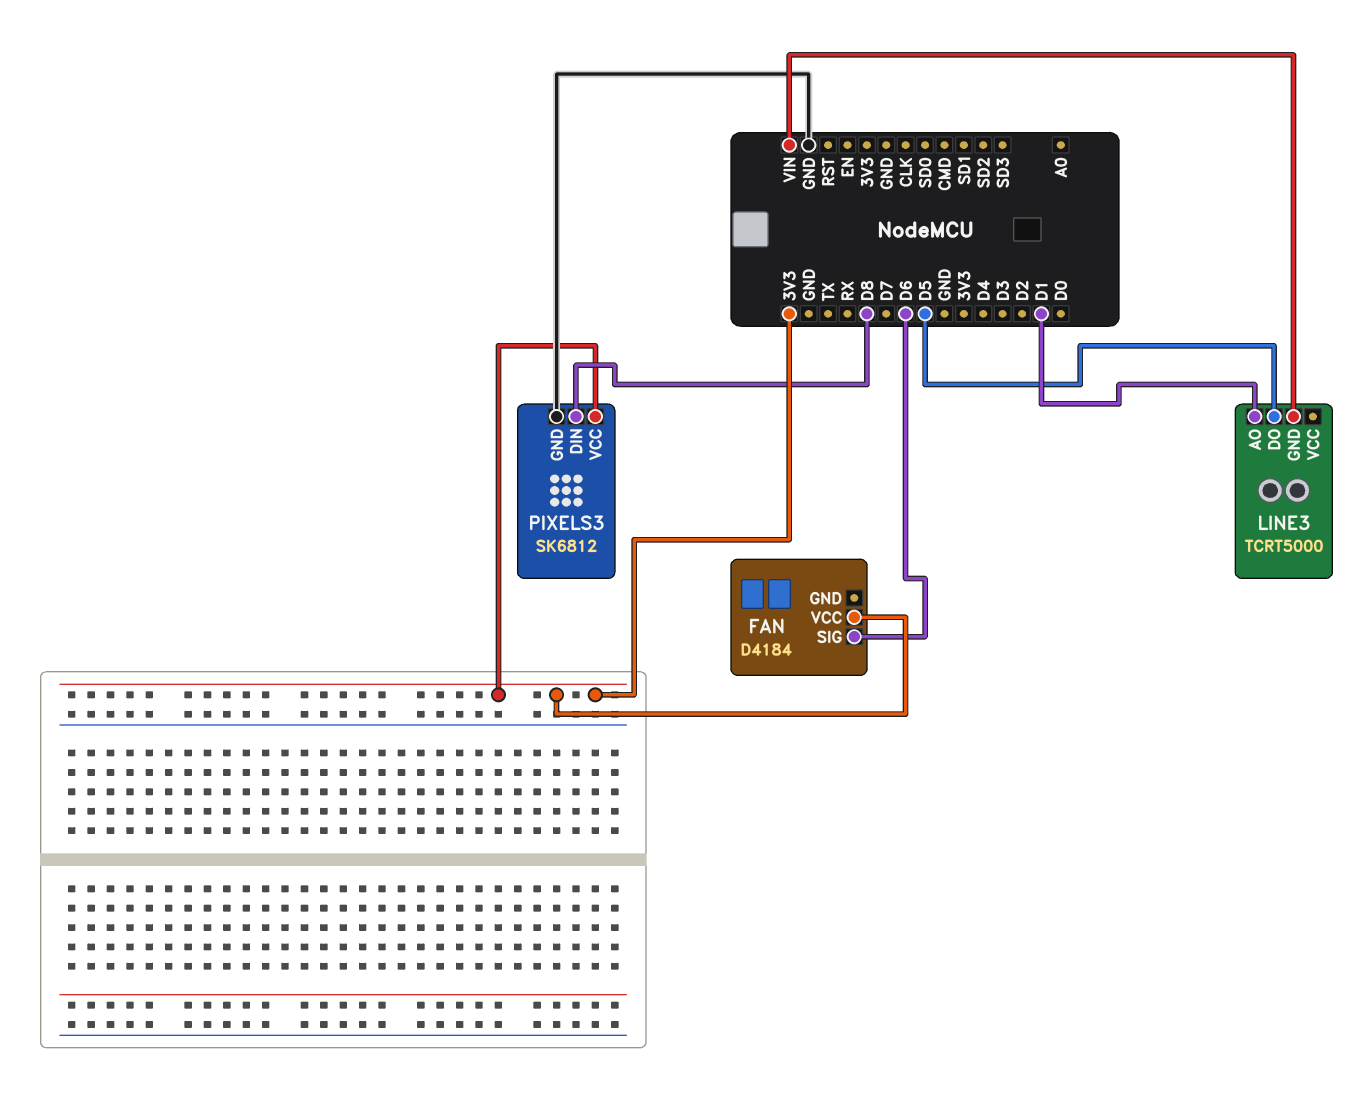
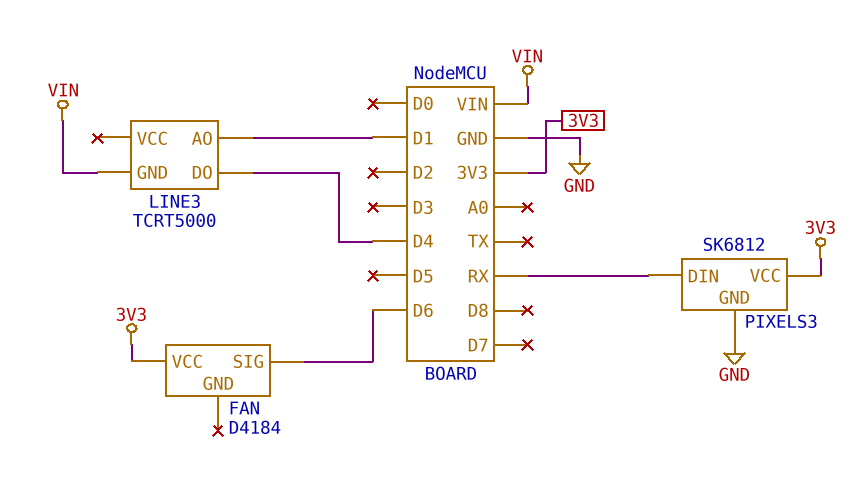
LINE3 pin DO: D5 -> D4
PIXELS3 pin DIN: D8 -> RX

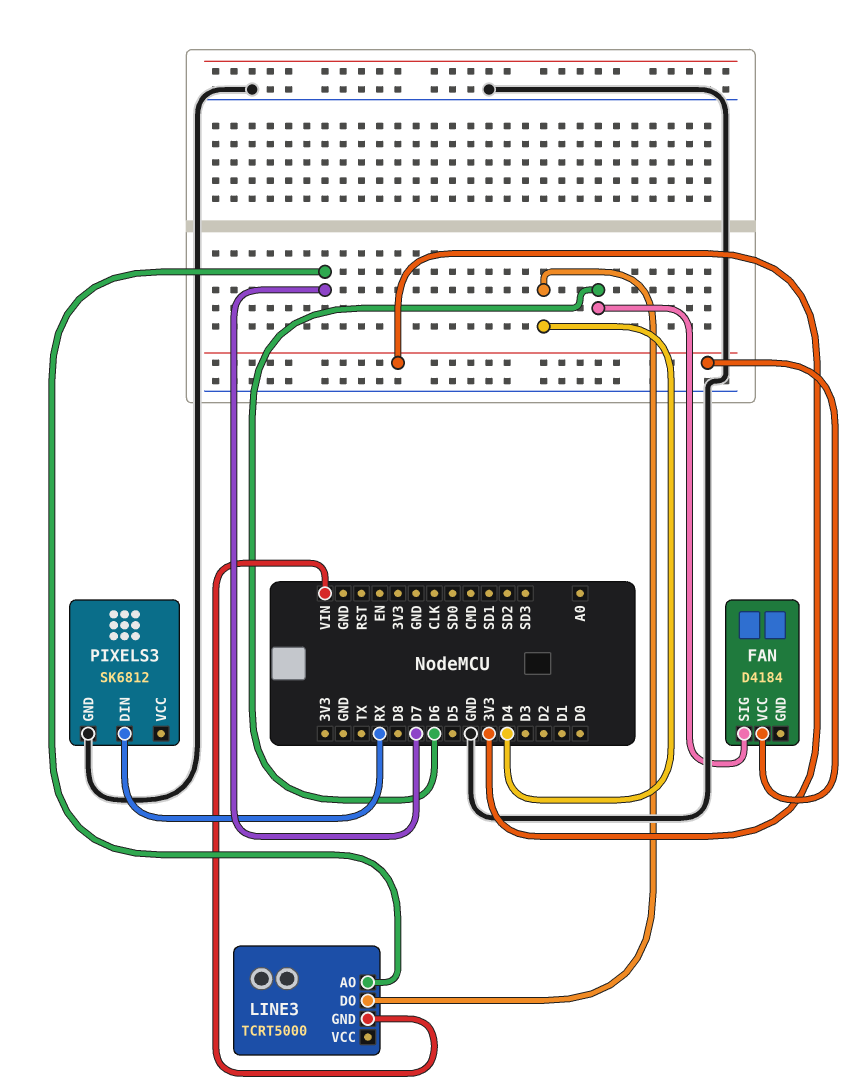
LINE3 pin AO: D1 -> D7
PIXELS3 pin VCC: 3V3 -> none

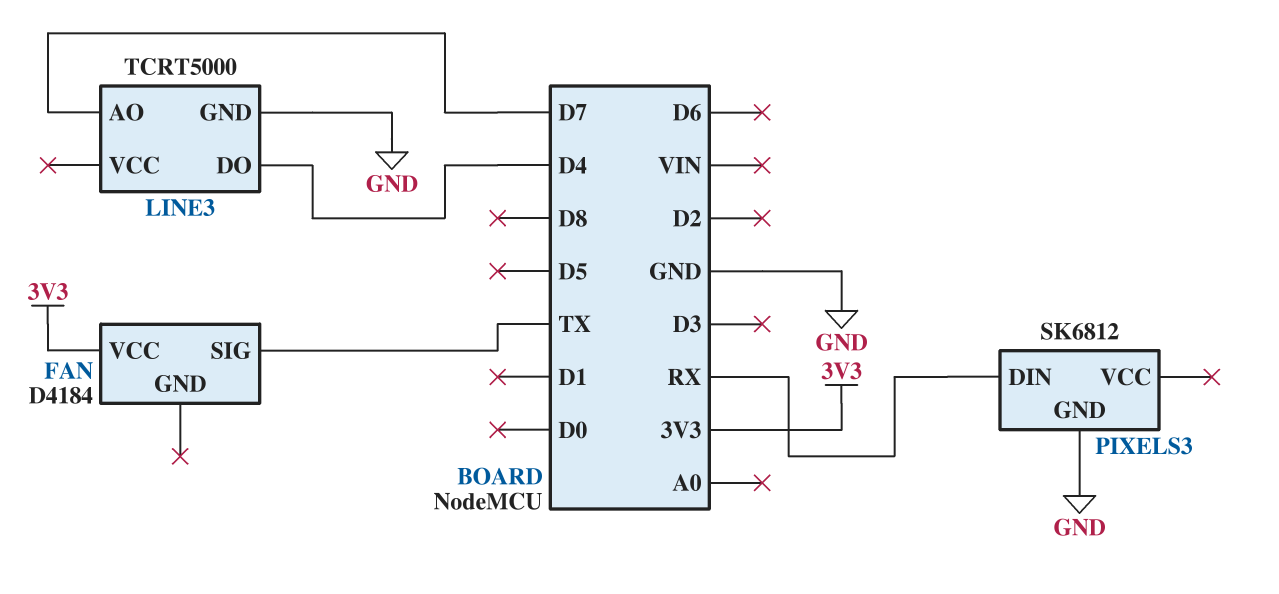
FAN pin SIG: D6 -> TX
LINE3 pin GND: VIN -> GND

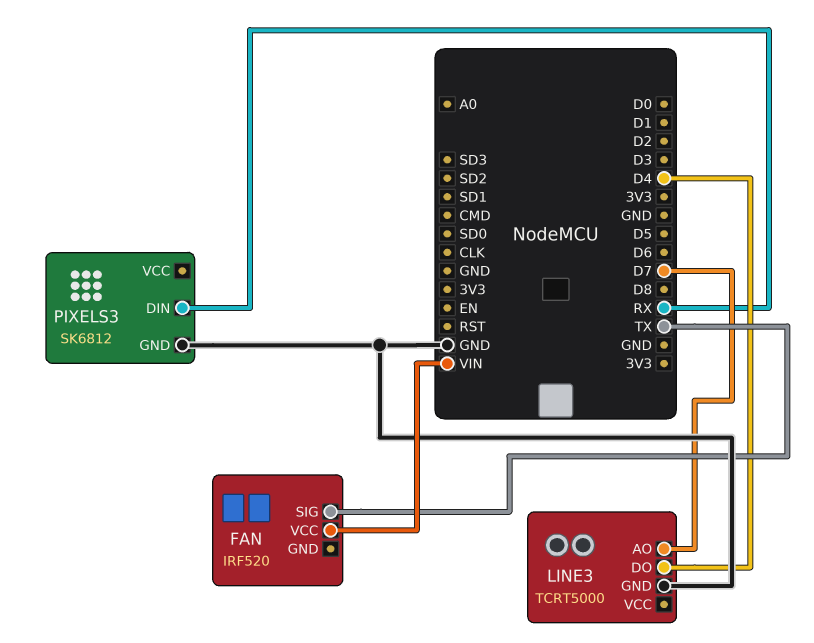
FAN: D4184 -> IRF520
FAN pin VCC: 3V3 -> VIN

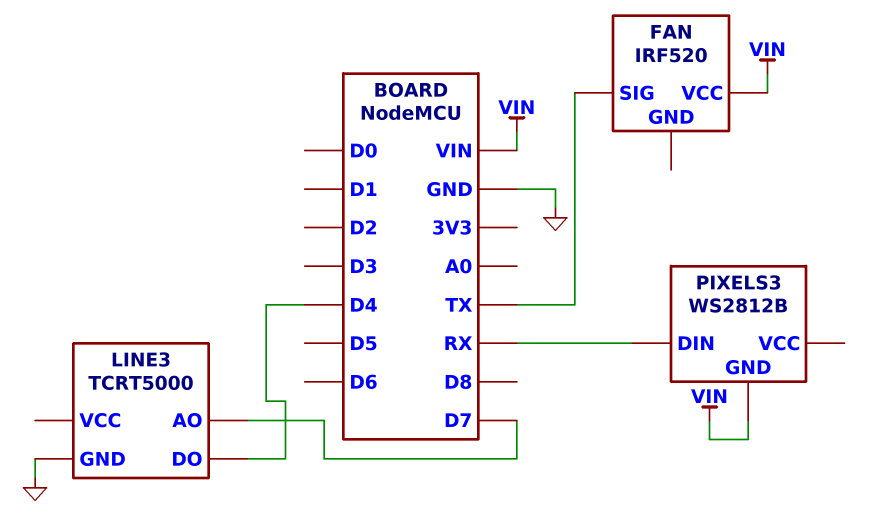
PIXELS3: SK6812 -> WS2812B
PIXELS3 pin GND: GND -> VIN

